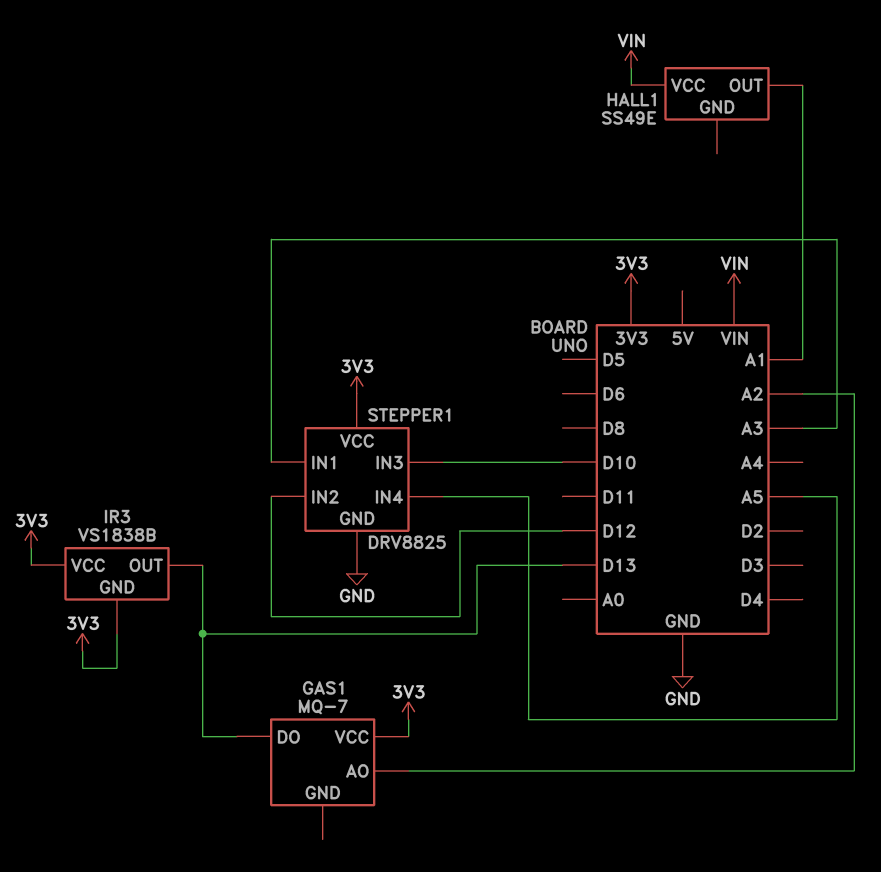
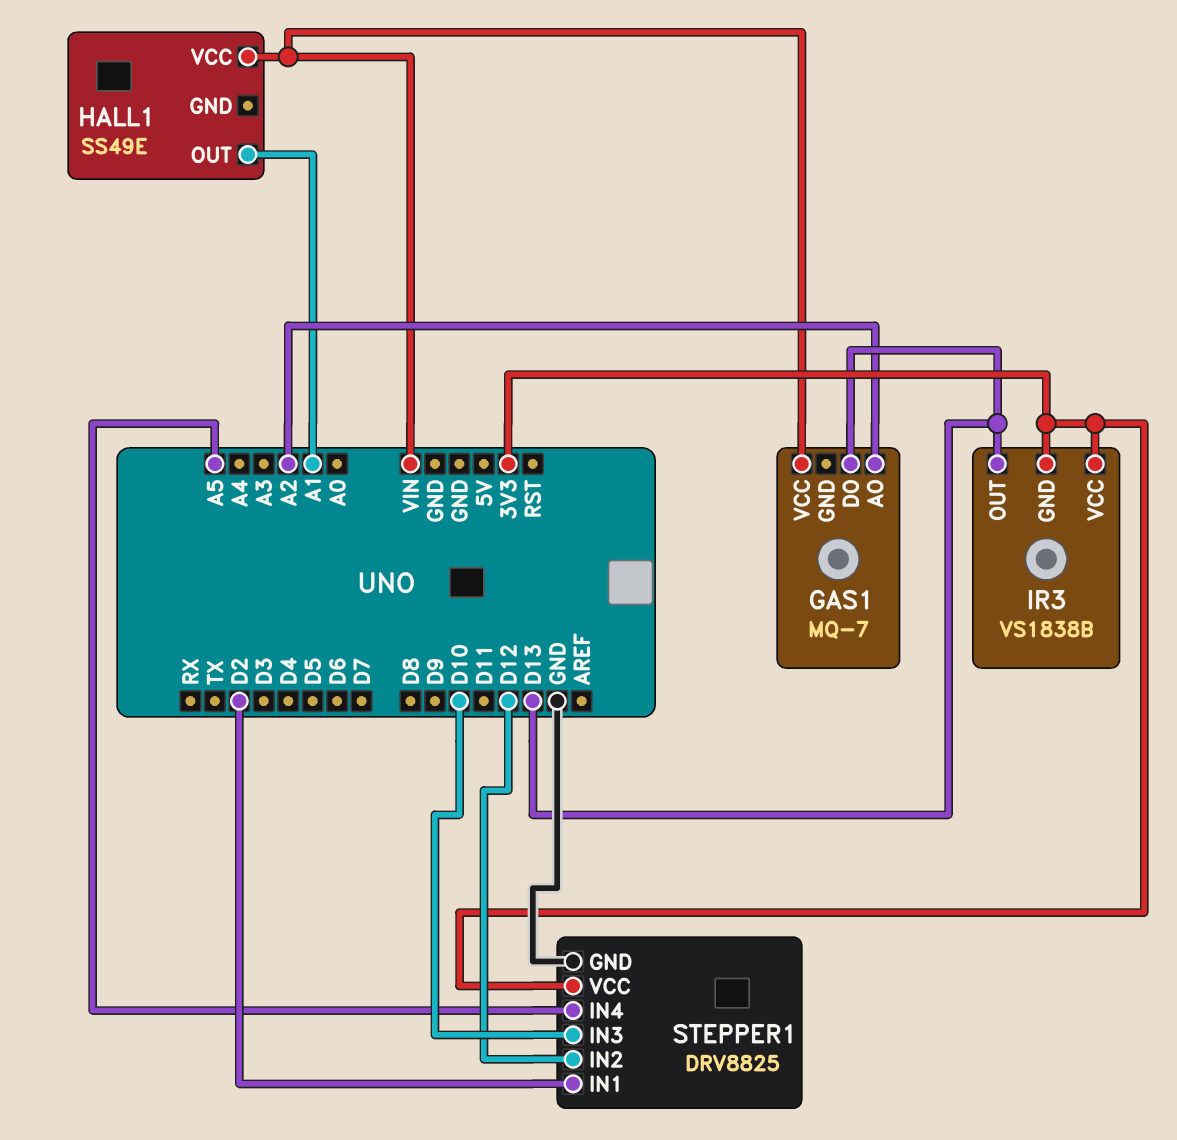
GAS1 pin VCC: 3V3 -> VIN
STEPPER1 pin IN1: A3 -> D2

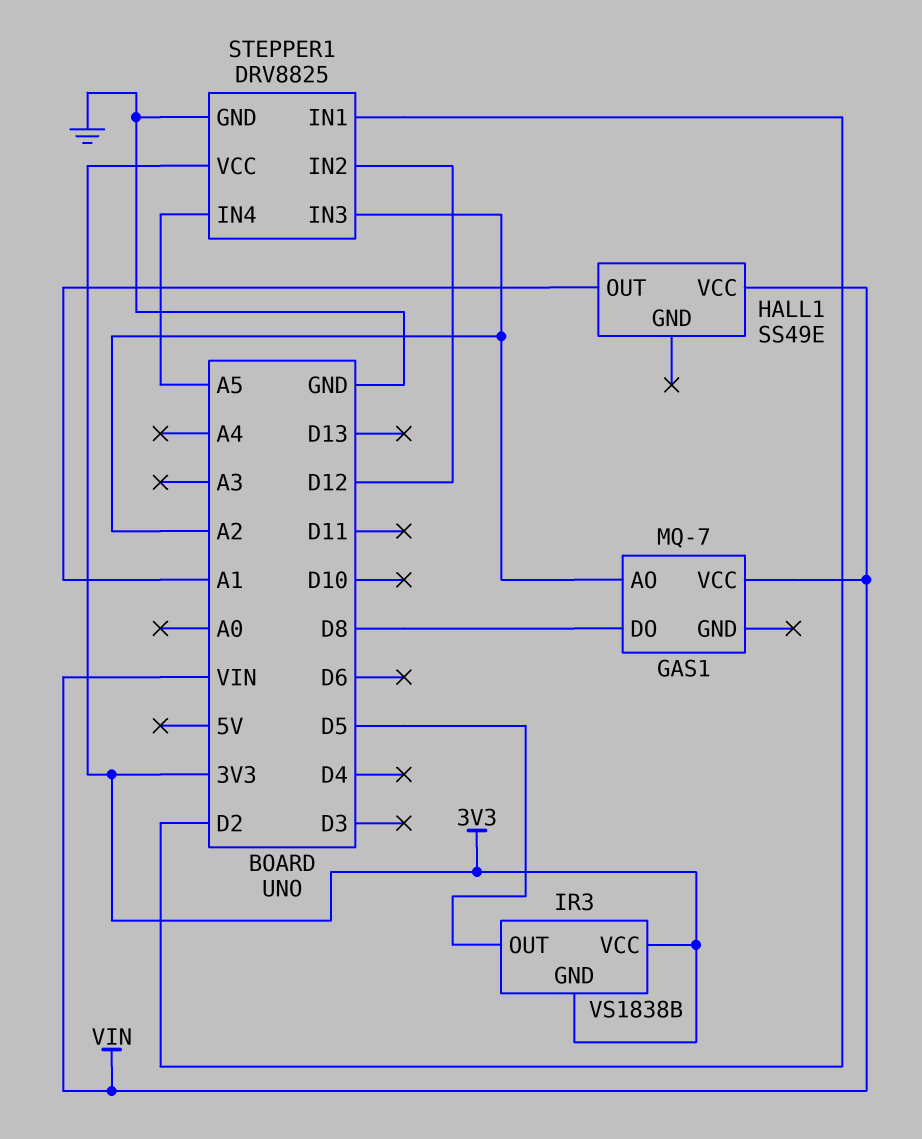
GAS1 pin DO: D13 -> D8
IR3 pin OUT: D13 -> D5
STEPPER1 pin IN3: D10 -> A2

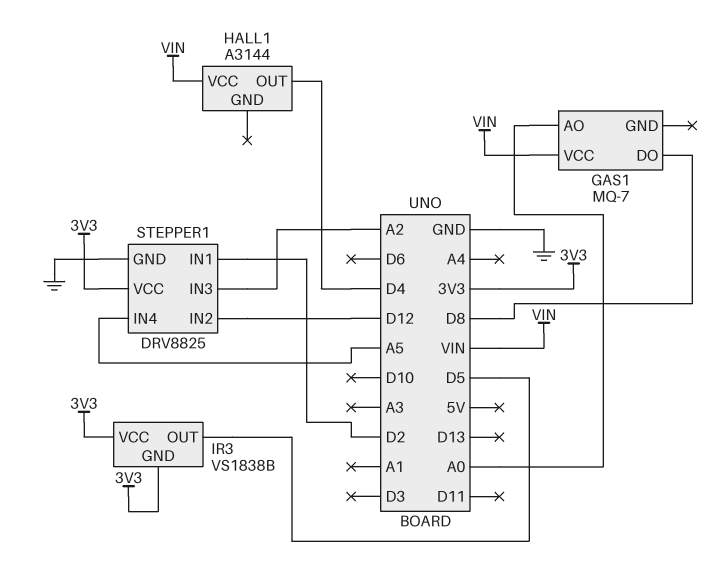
GAS1 pin AO: A2 -> A0
HALL1: SS49E -> A3144
HALL1 pin OUT: A1 -> D4

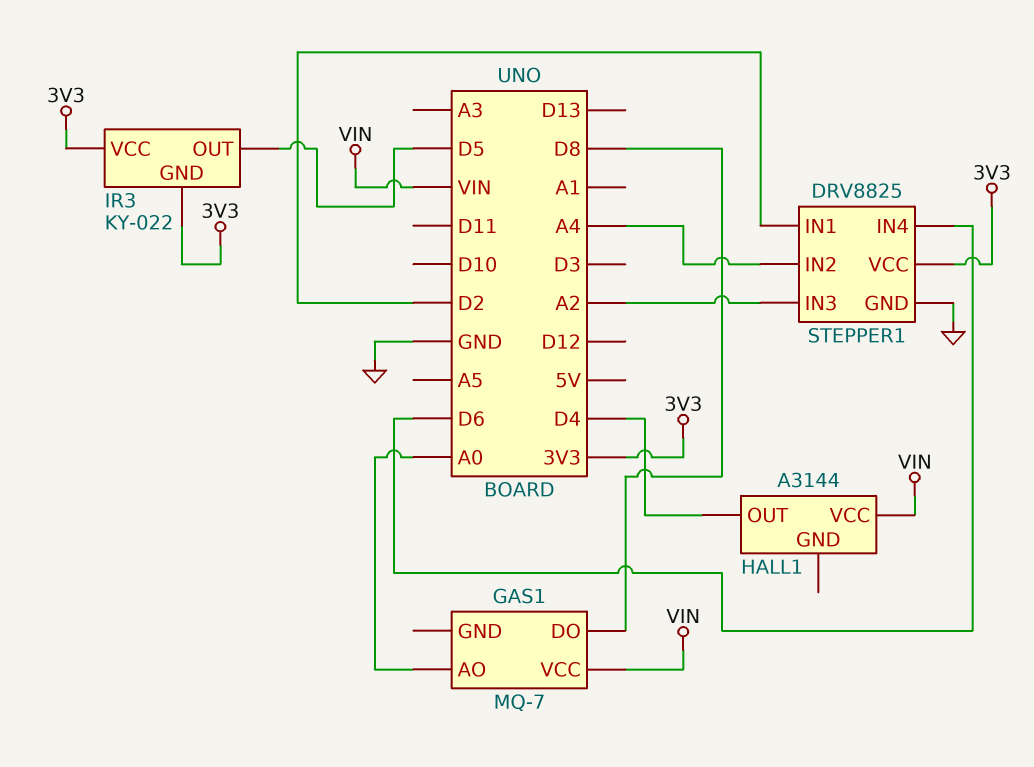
IR3: VS1838B -> KY-022
STEPPER1 pin IN2: D12 -> A4
STEPPER1 pin IN4: A5 -> D6

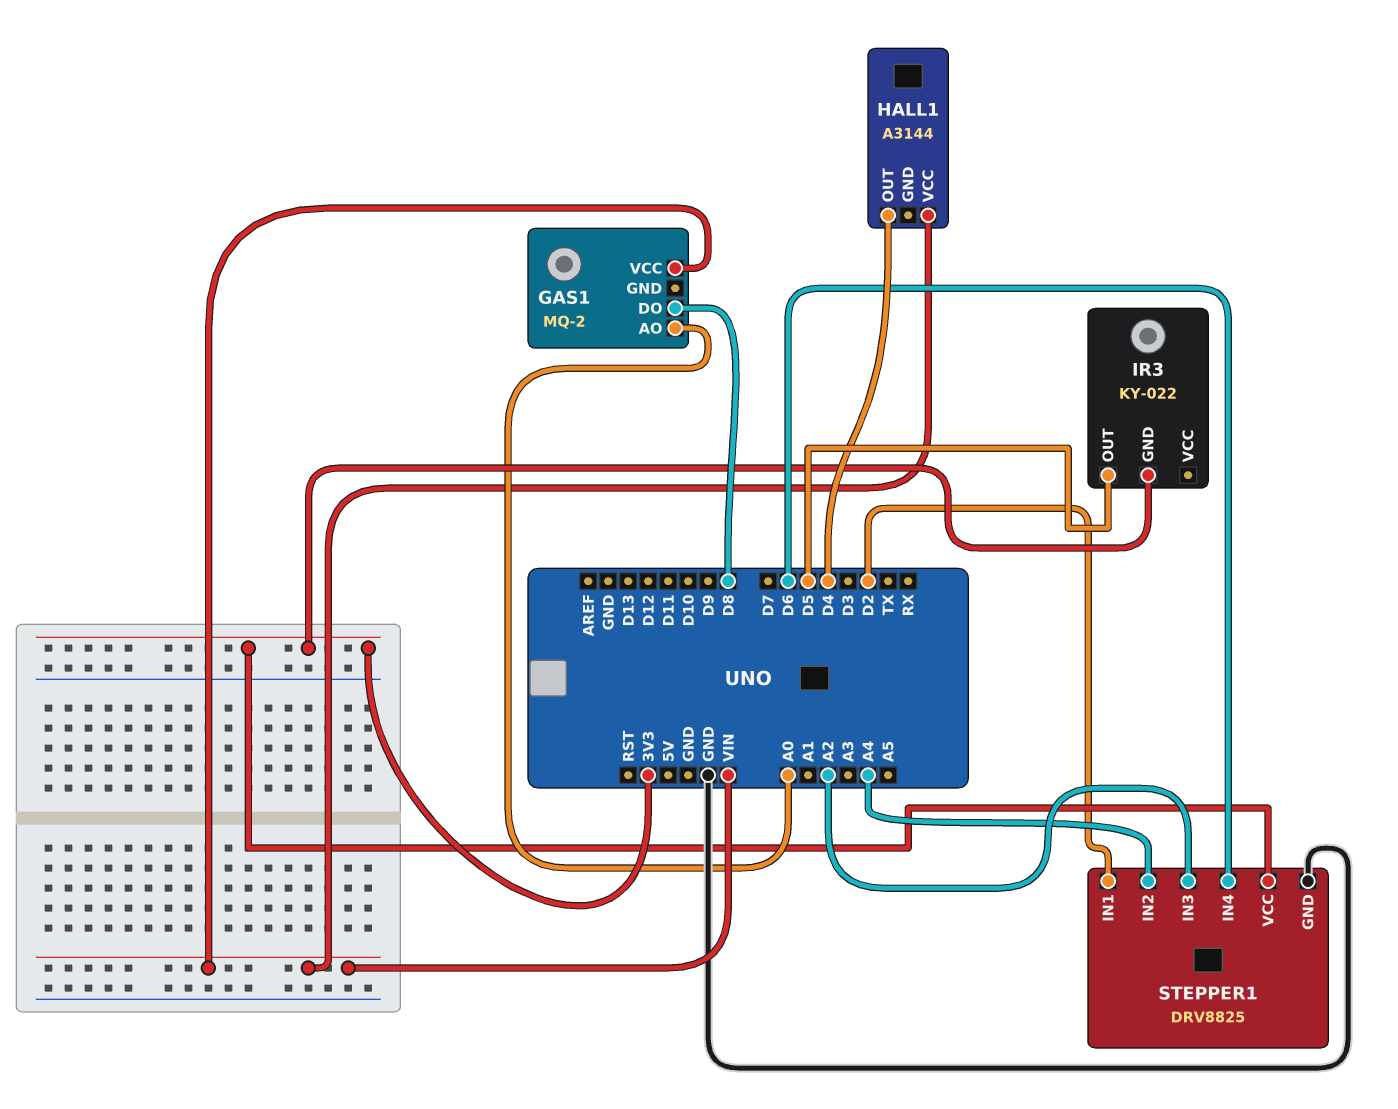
GAS1: MQ-7 -> MQ-2
IR3 pin VCC: 3V3 -> none

